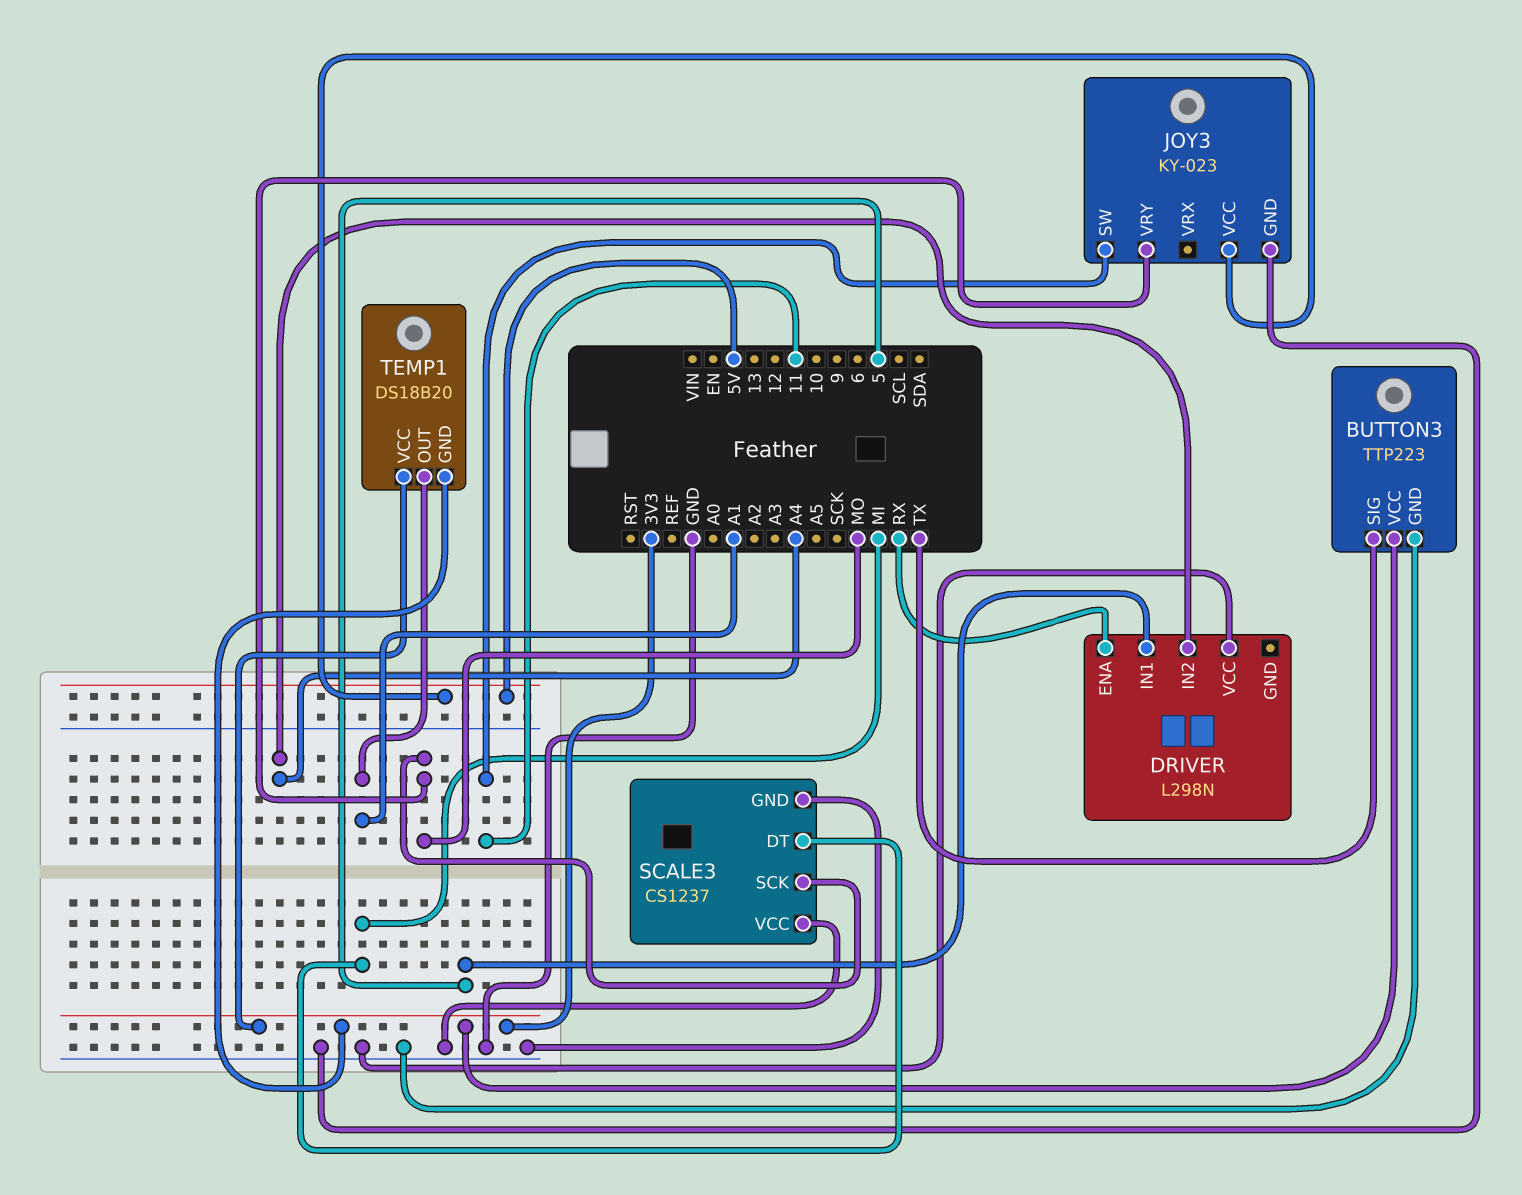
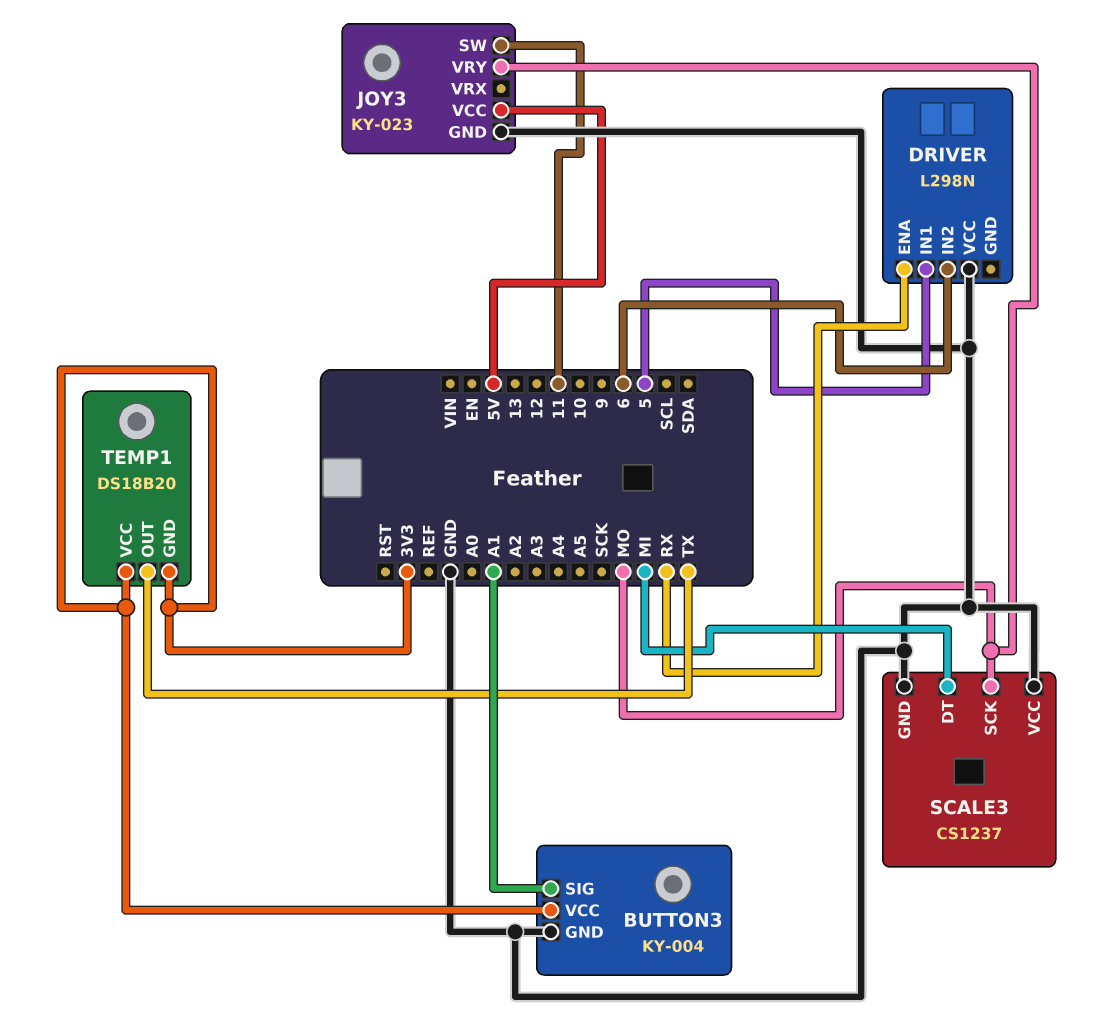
BUTTON3: TTP223 -> KY-004
BUTTON3 pin SIG: TX -> A1
DRIVER pin IN2: A4 -> 6
TEMP1 pin OUT: A1 -> TX

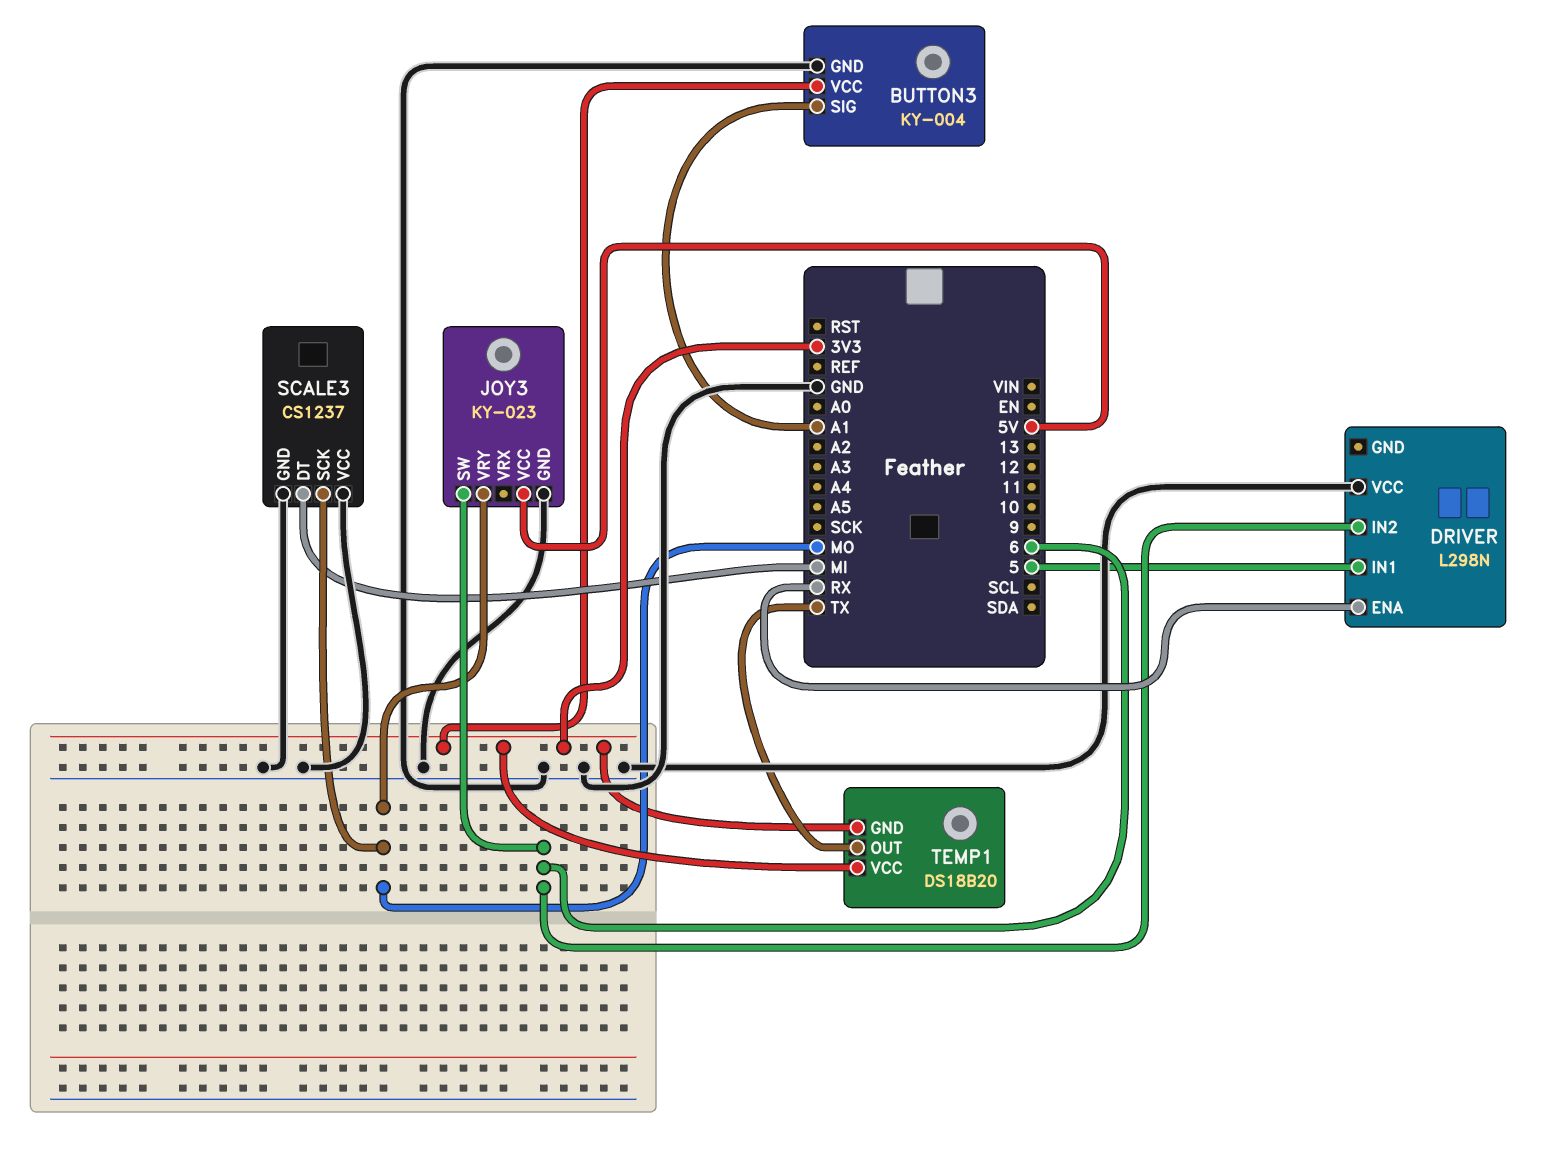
JOY3 pin SW: 11 -> 6

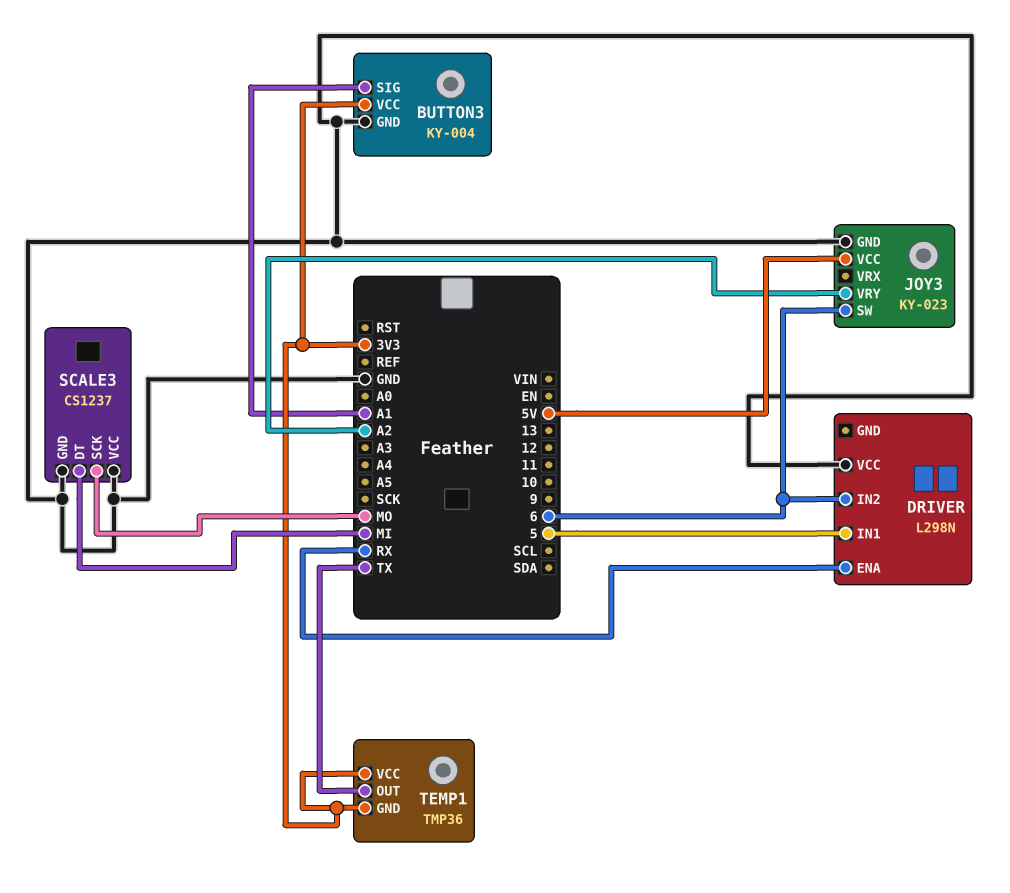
JOY3 pin VRY: MO -> A2
TEMP1: DS18B20 -> TMP36

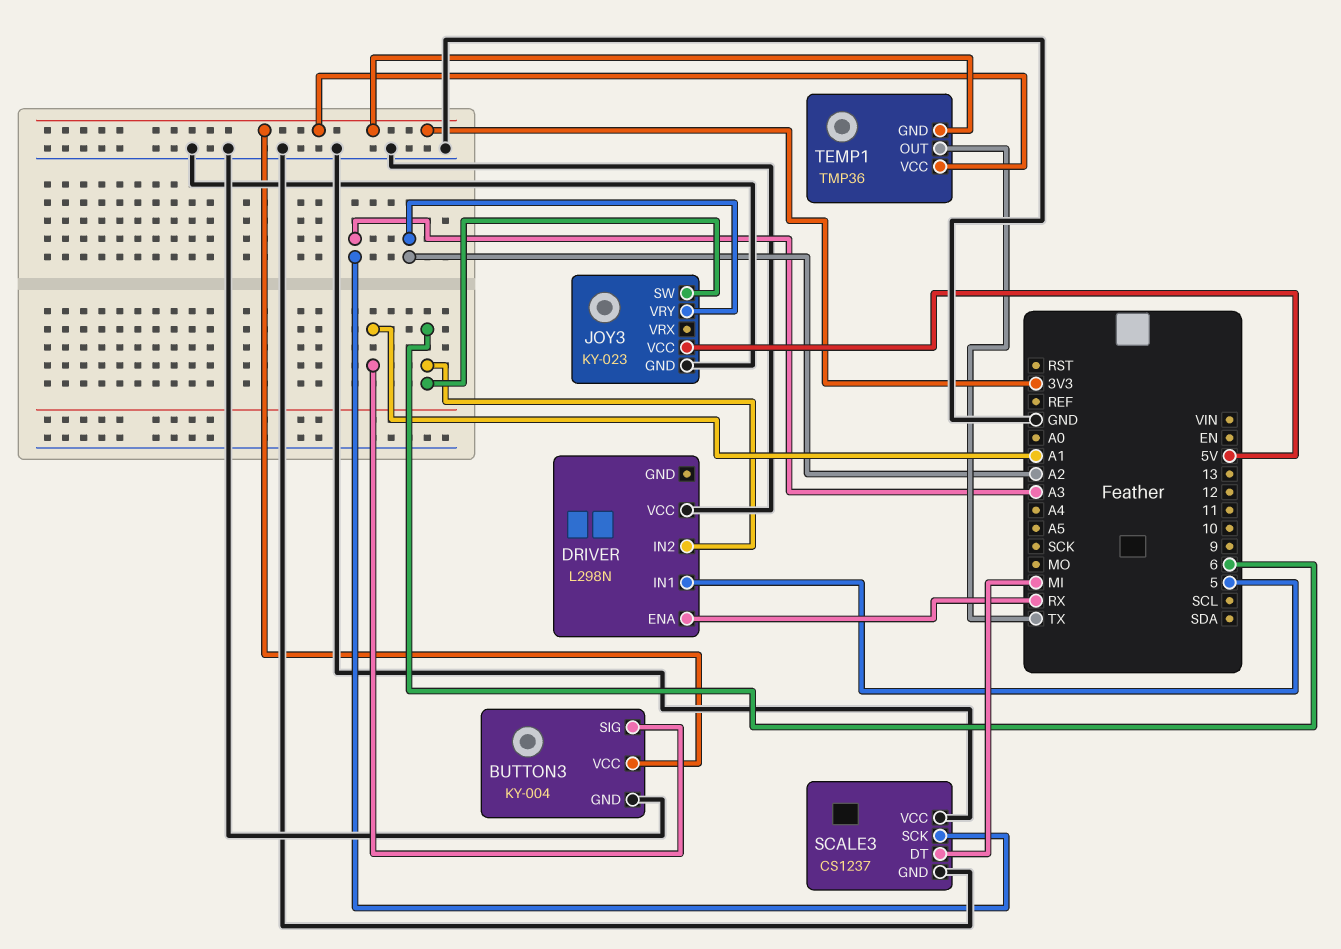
SCALE3 pin SCK: MO -> A3

